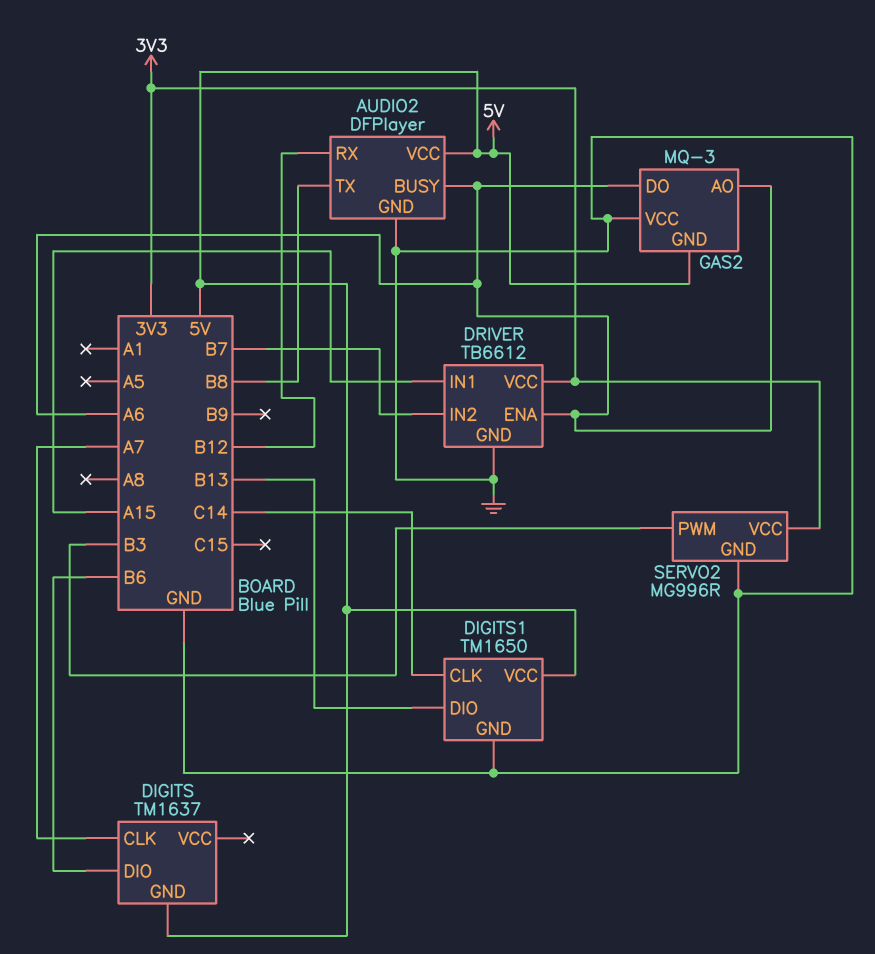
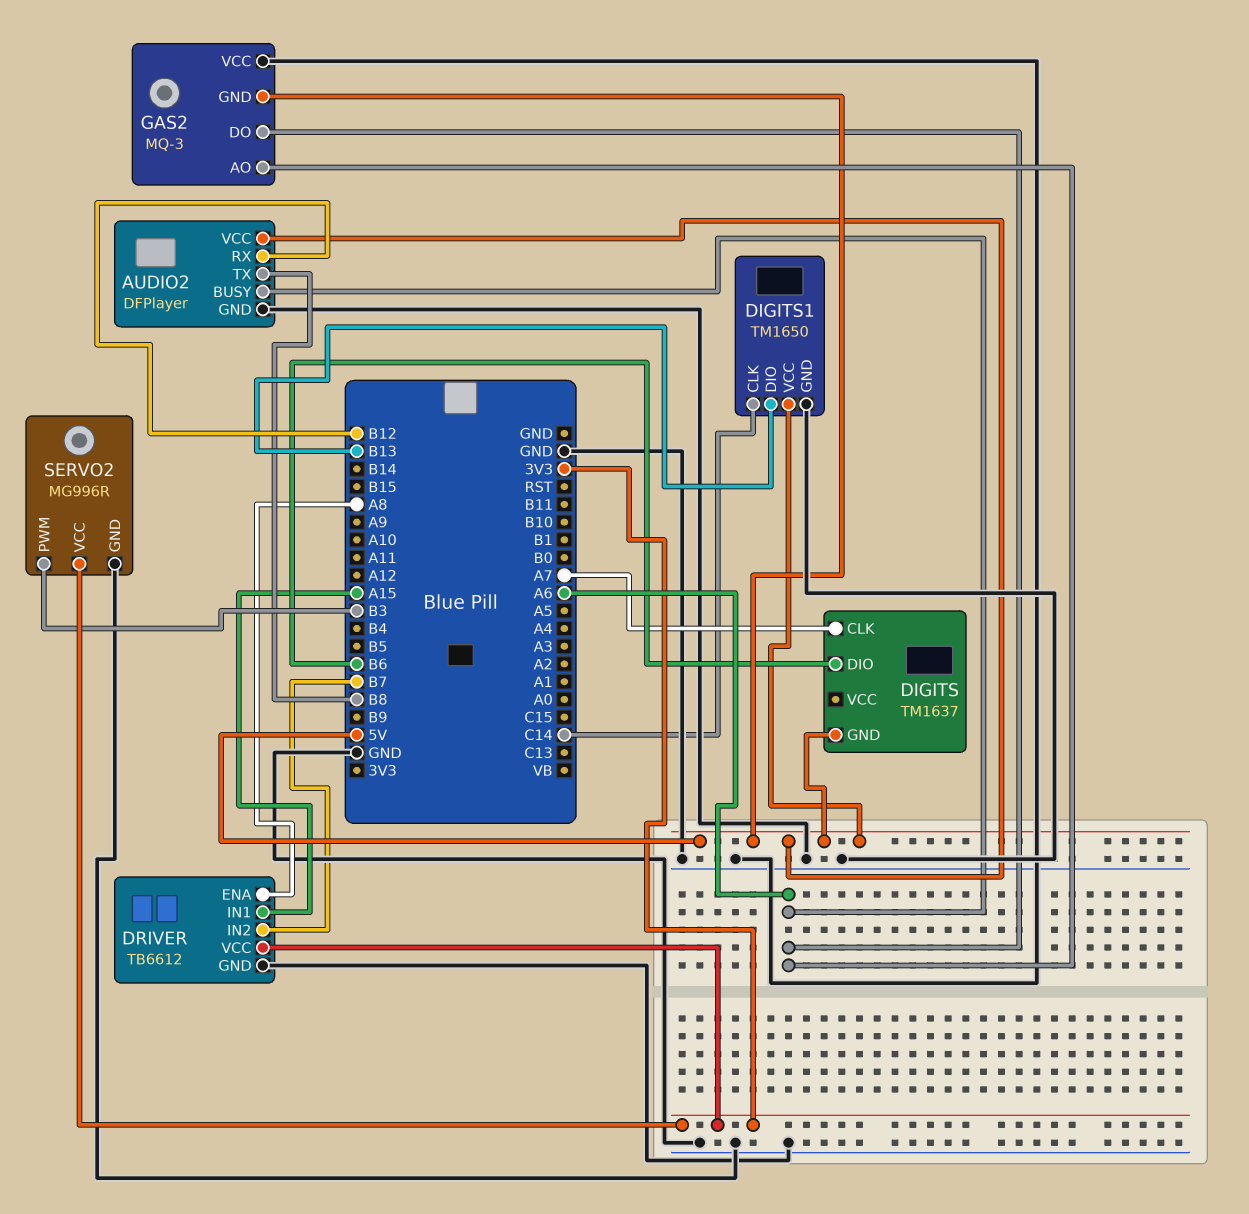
DRIVER pin ENA: A6 -> A8

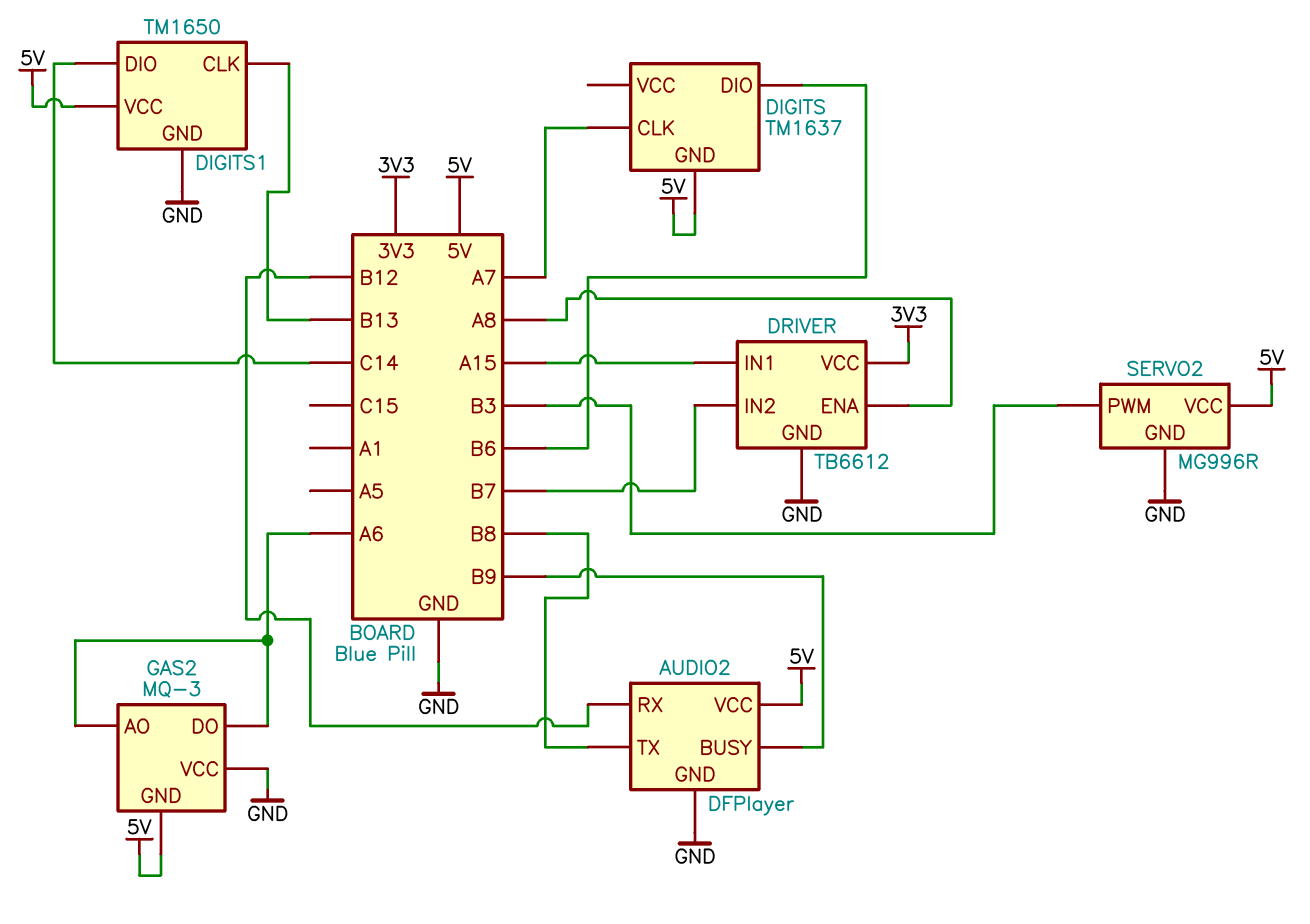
AUDIO2 pin BUSY: A6 -> B9
DIGITS1 pin CLK: C14 -> B13
DIGITS1 pin DIO: B13 -> C14
SERVO2 pin VCC: 3V3 -> 5V

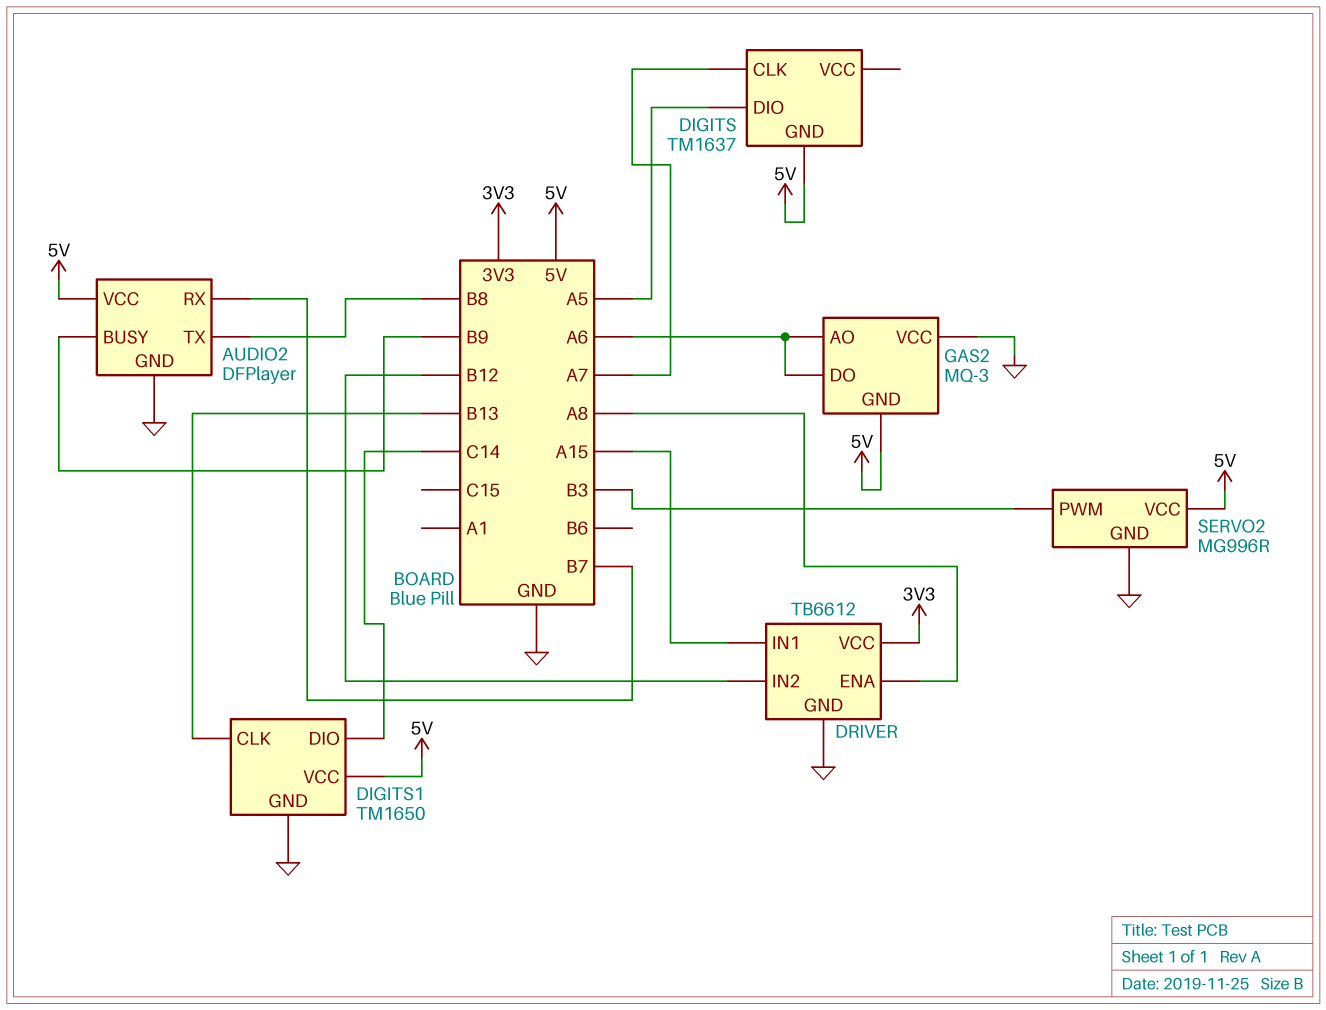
AUDIO2 pin RX: B12 -> B7
DIGITS pin DIO: B6 -> A5
DRIVER pin IN2: B7 -> B12

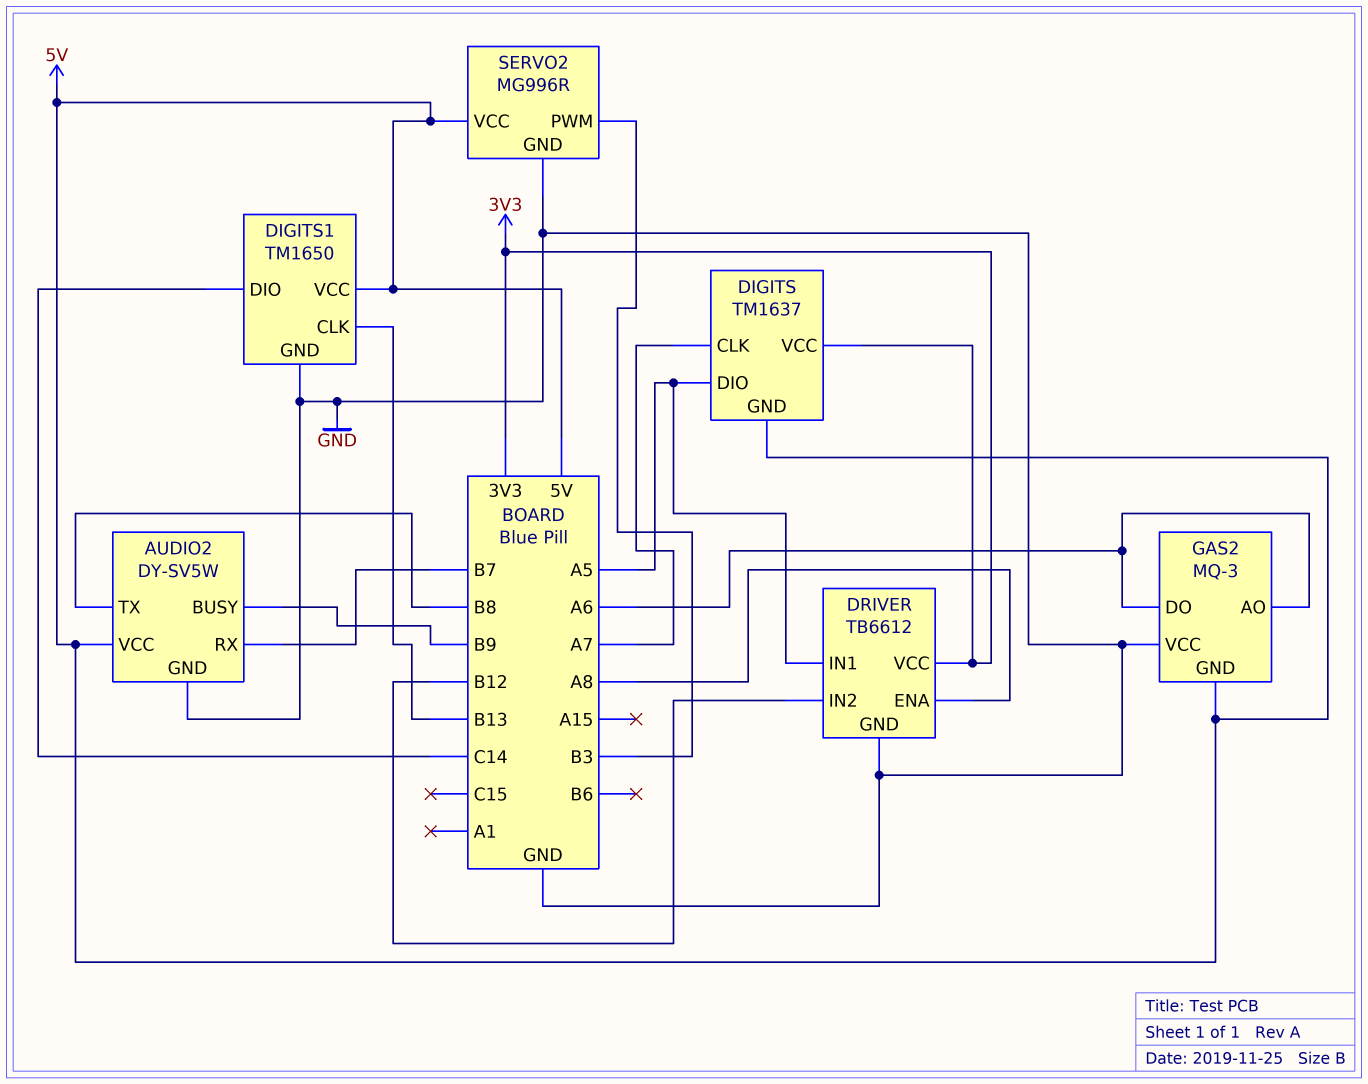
AUDIO2: DFPlayer -> DY-SV5W
DIGITS pin VCC: none -> 3V3
DRIVER pin IN1: A15 -> A5

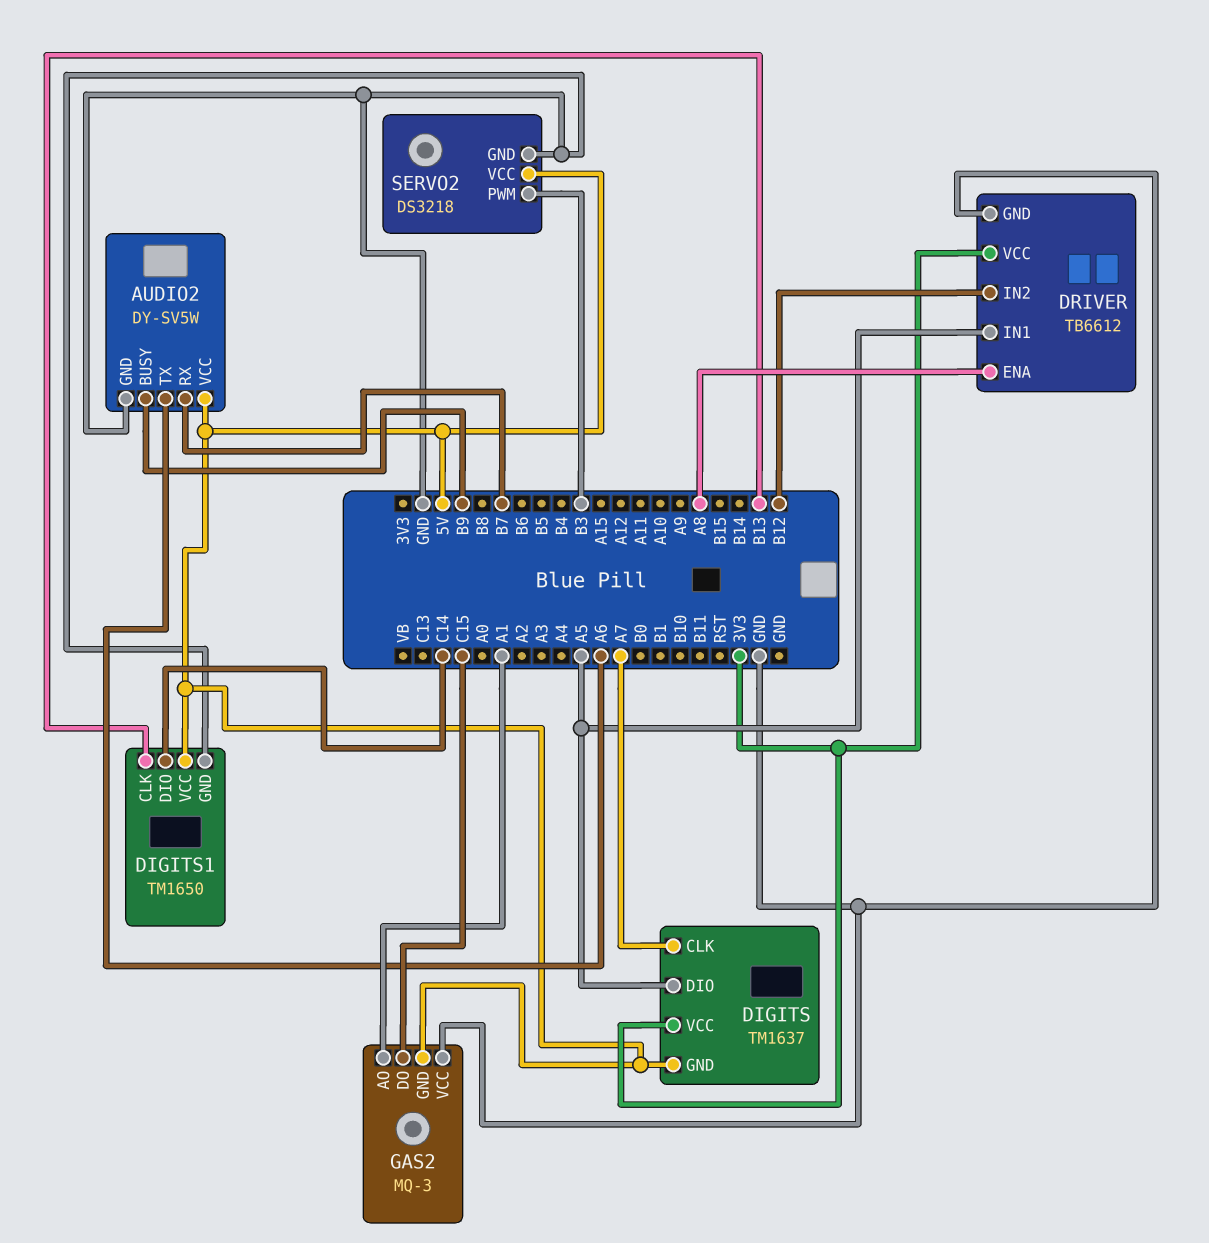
AUDIO2 pin TX: B8 -> A6
GAS2 pin AO: A6 -> A1
GAS2 pin DO: A6 -> C15
SERVO2: MG996R -> DS3218

